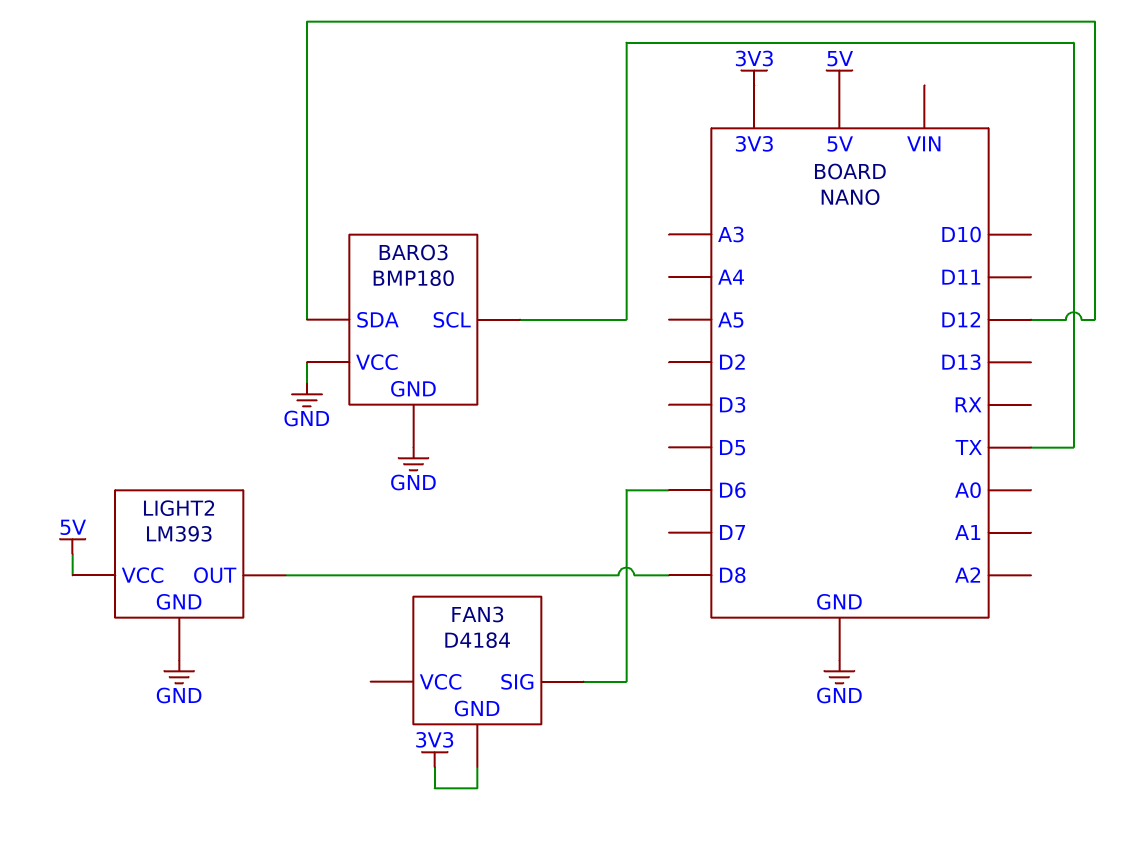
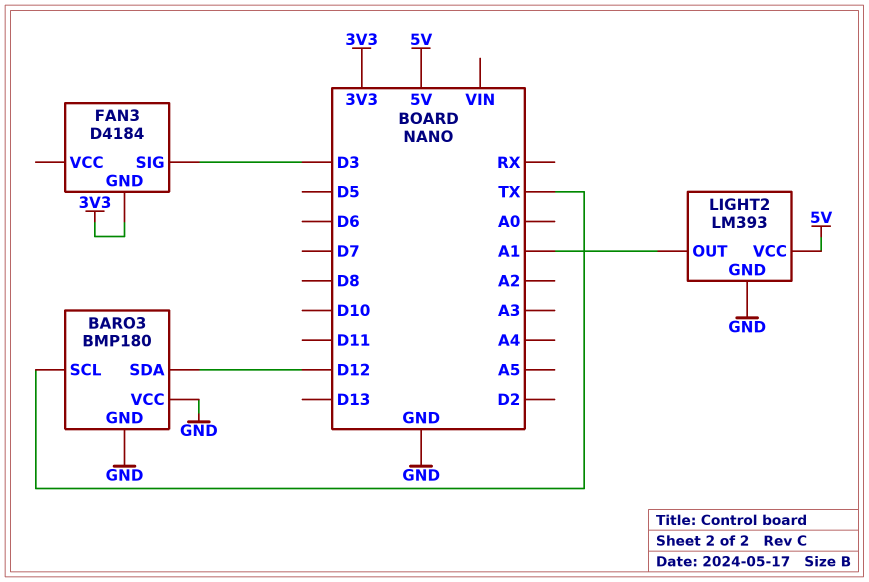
FAN3 pin SIG: D6 -> D3
LIGHT2 pin OUT: D8 -> A1

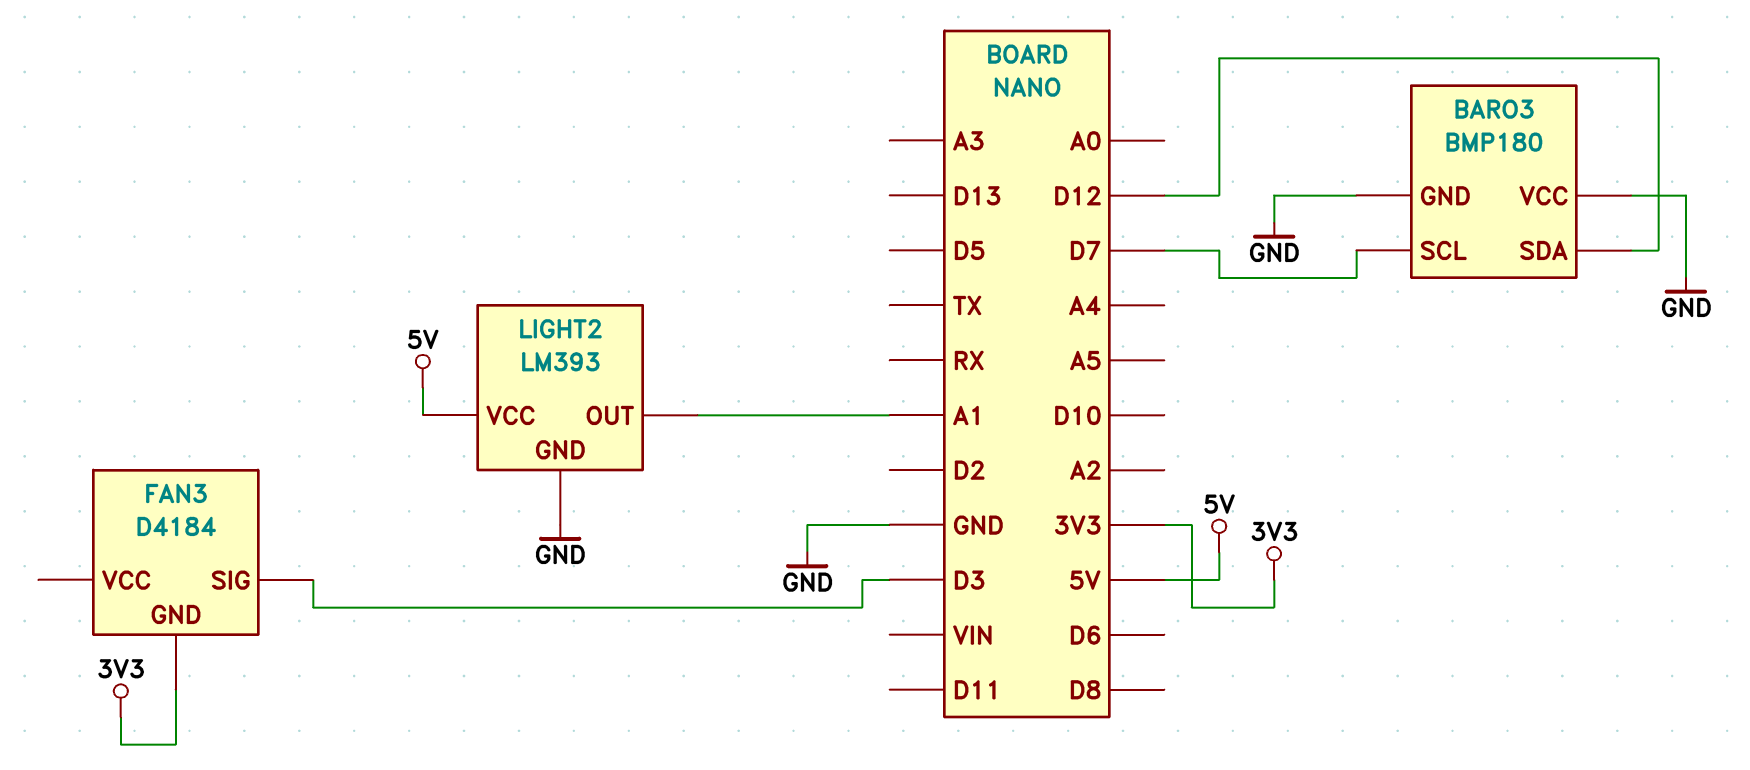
BARO3 pin SCL: TX -> D7

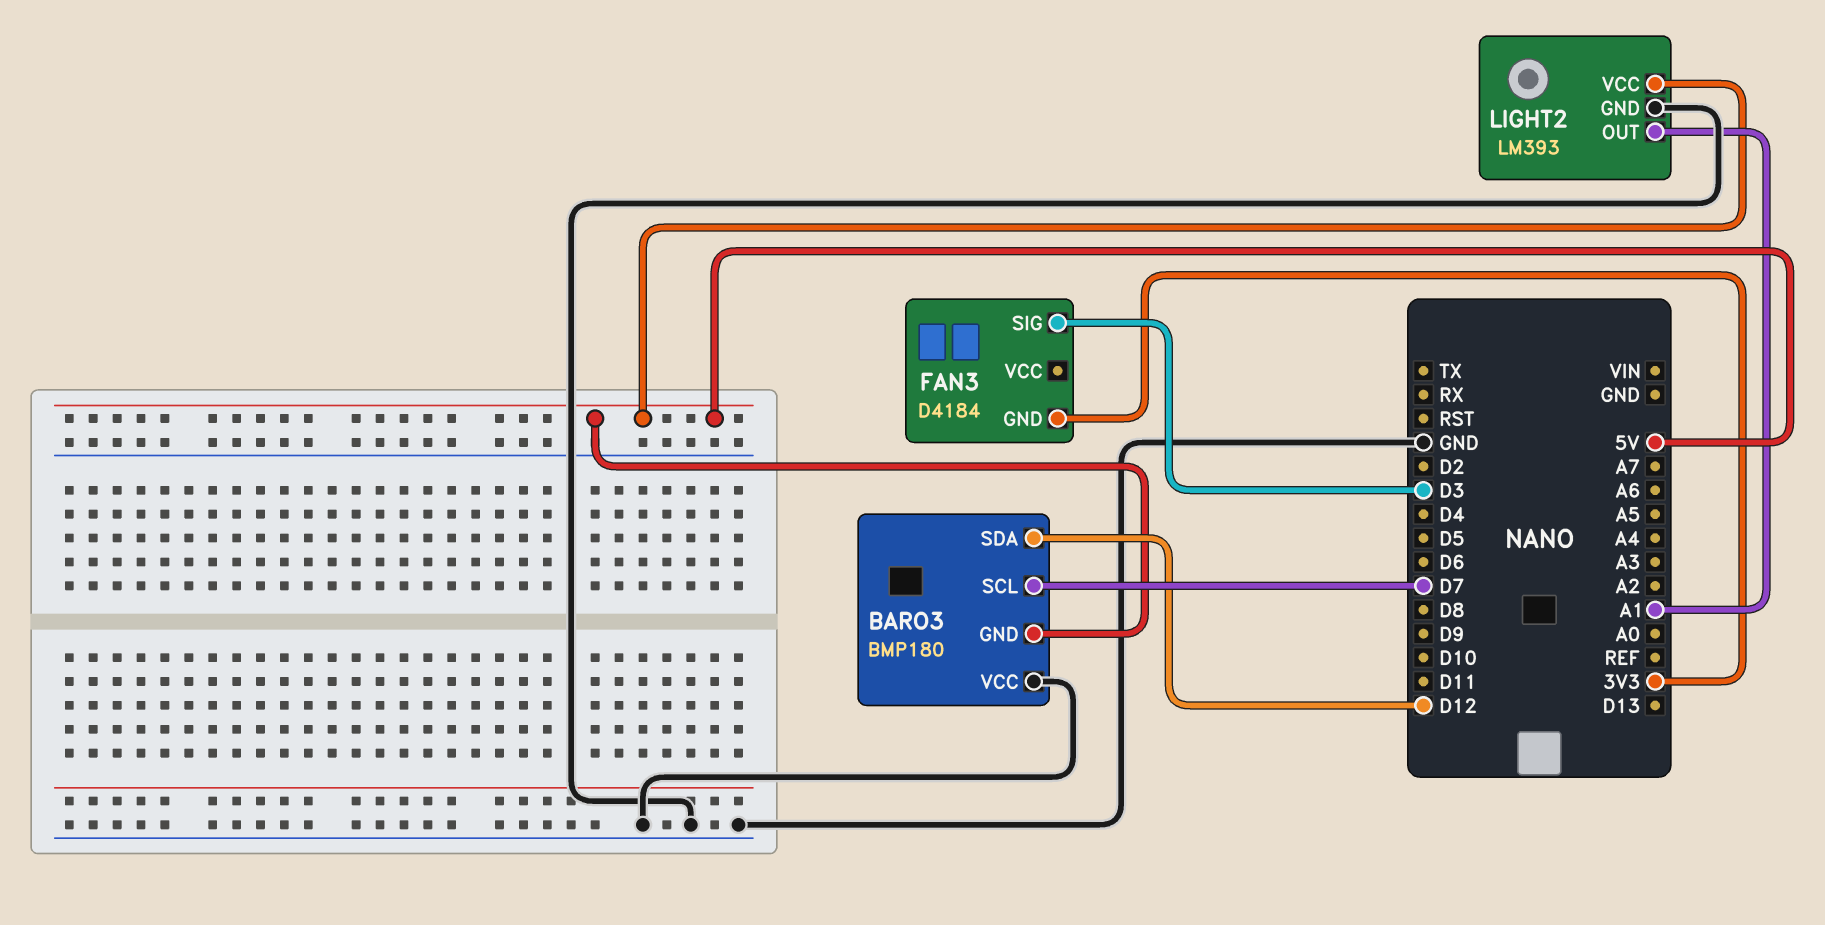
BARO3 pin GND: GND -> 5V

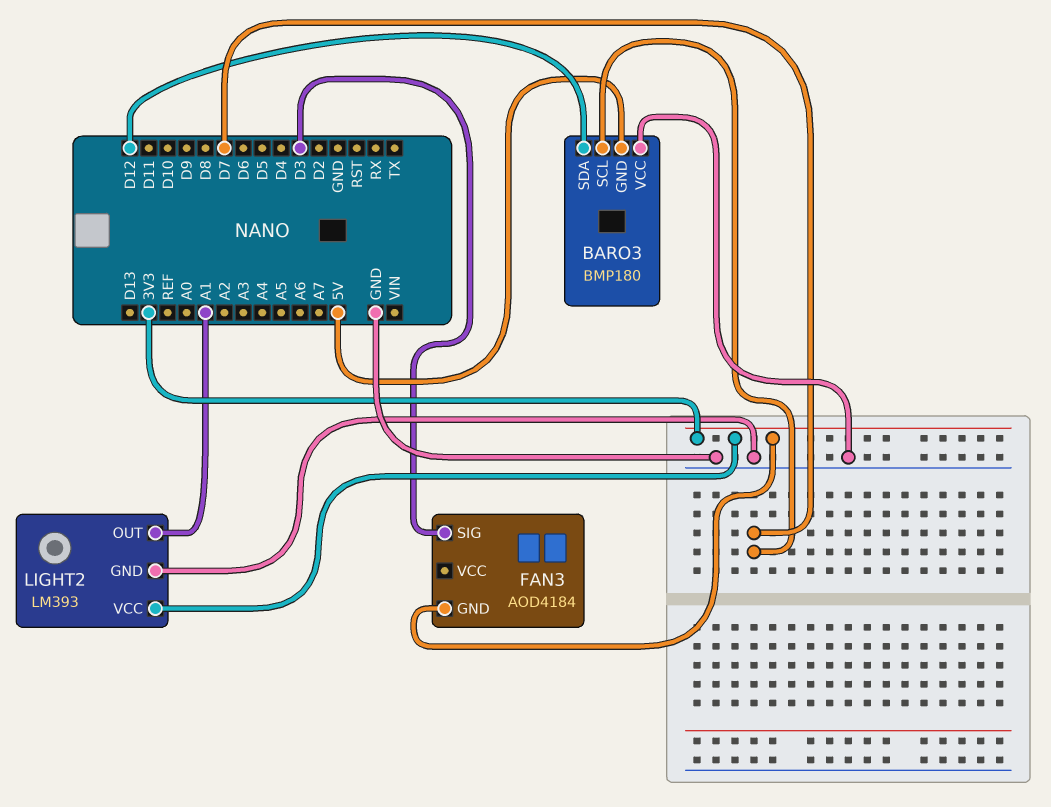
FAN3: D4184 -> AOD4184
LIGHT2 pin VCC: 5V -> 3V3

